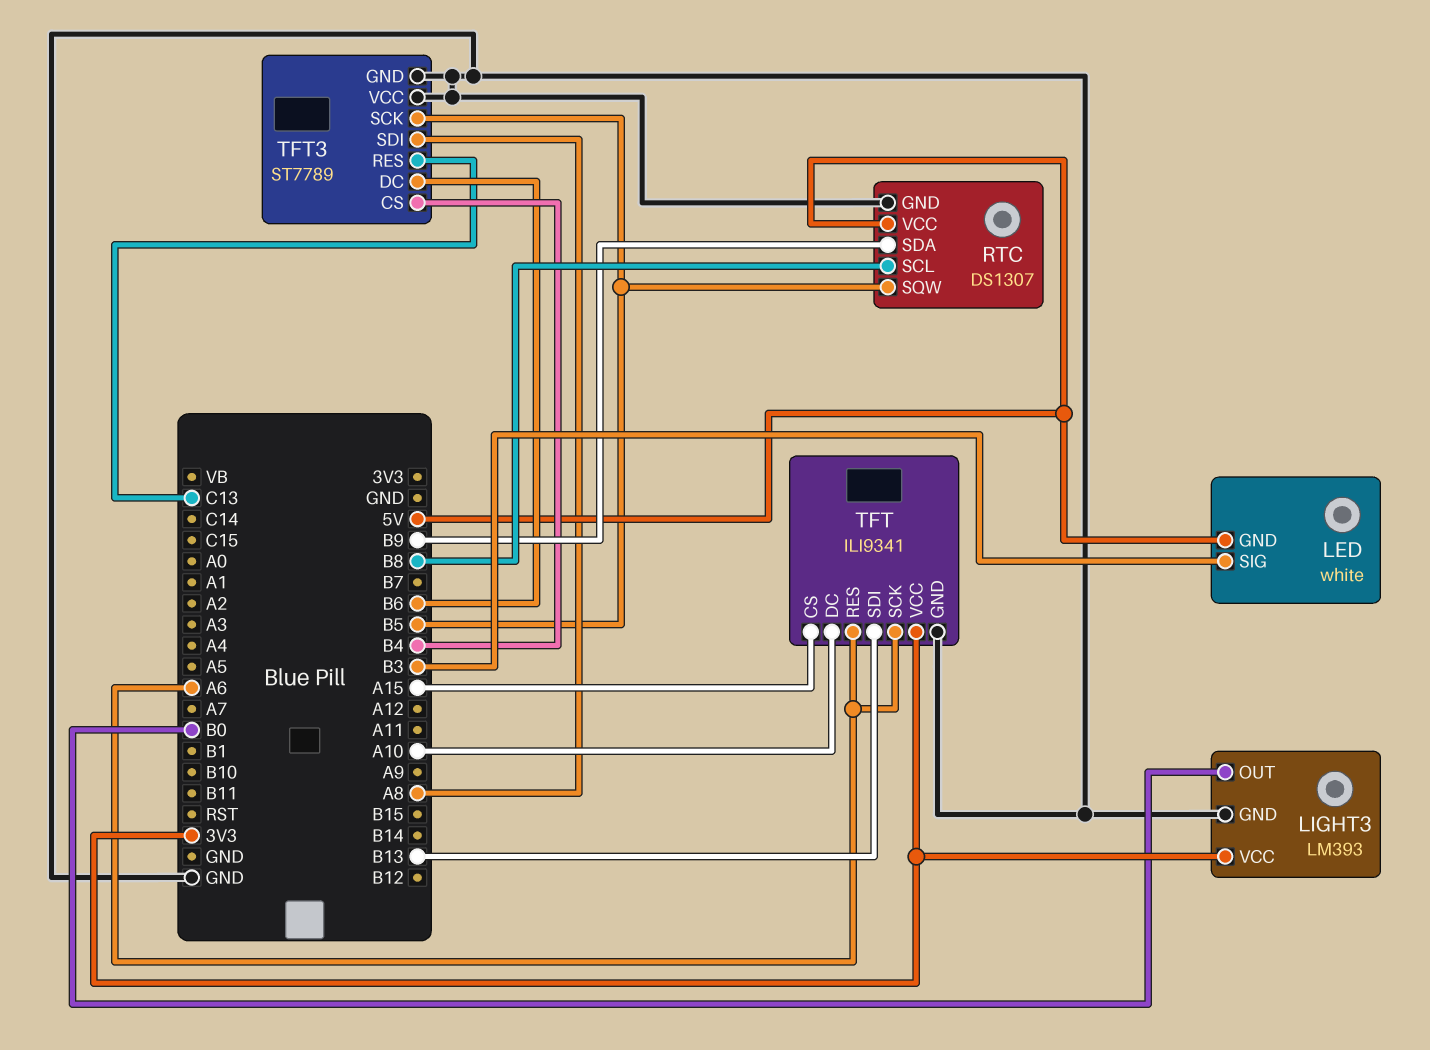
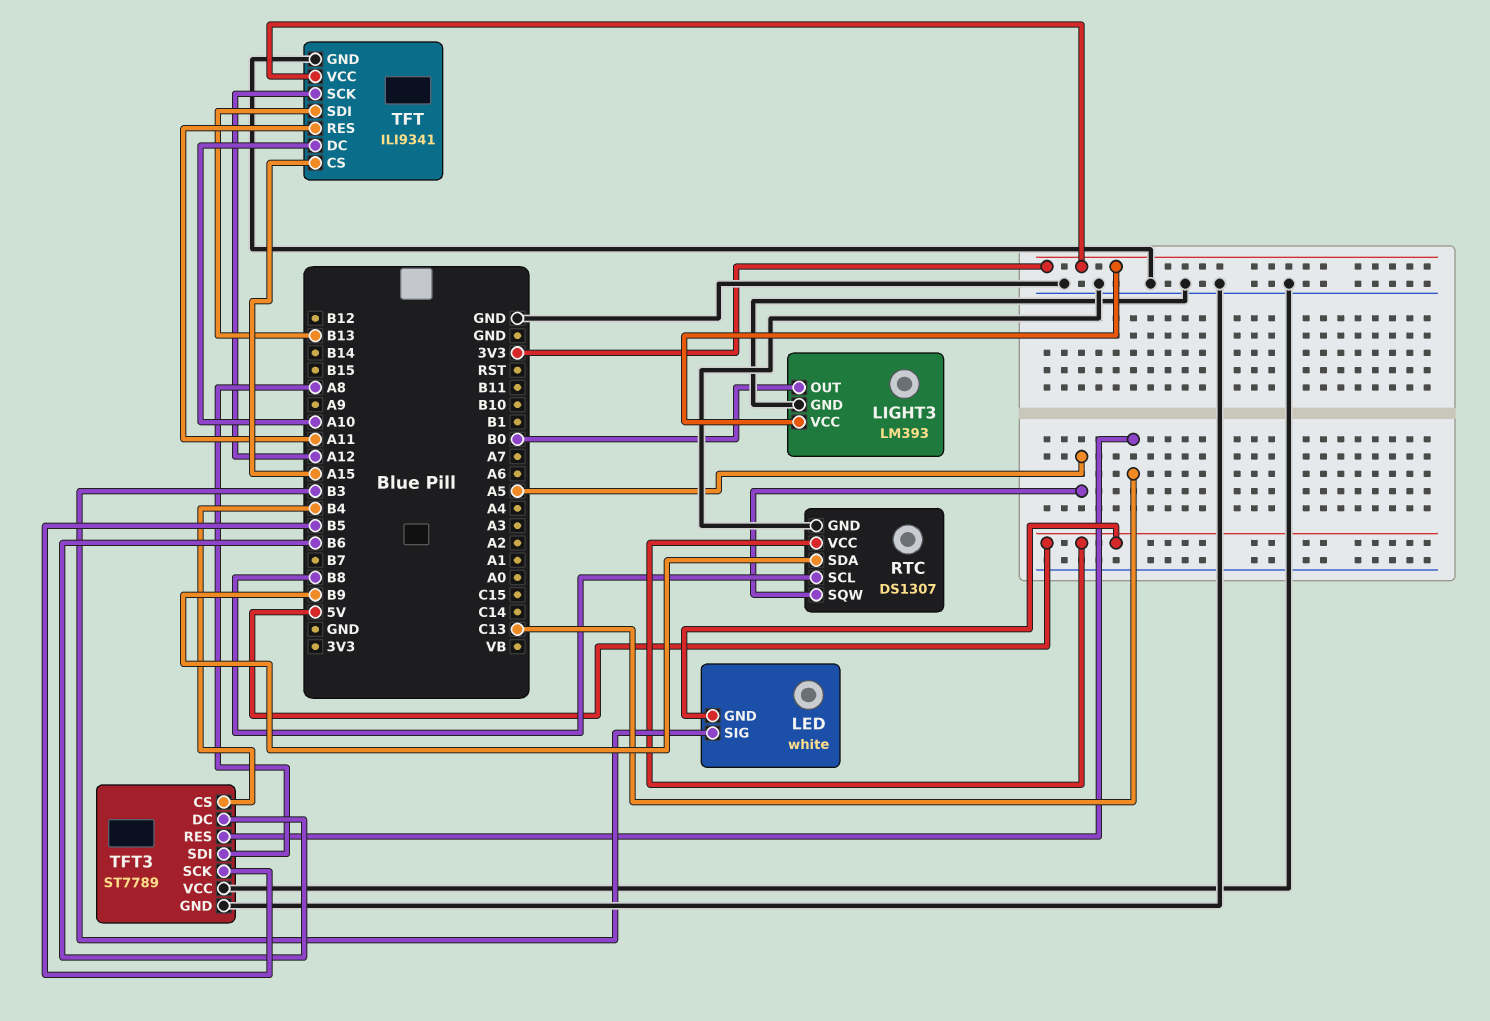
RTC pin SQW: B5 -> A5
TFT pin RES: A6 -> A11
TFT pin SCK: A6 -> A12

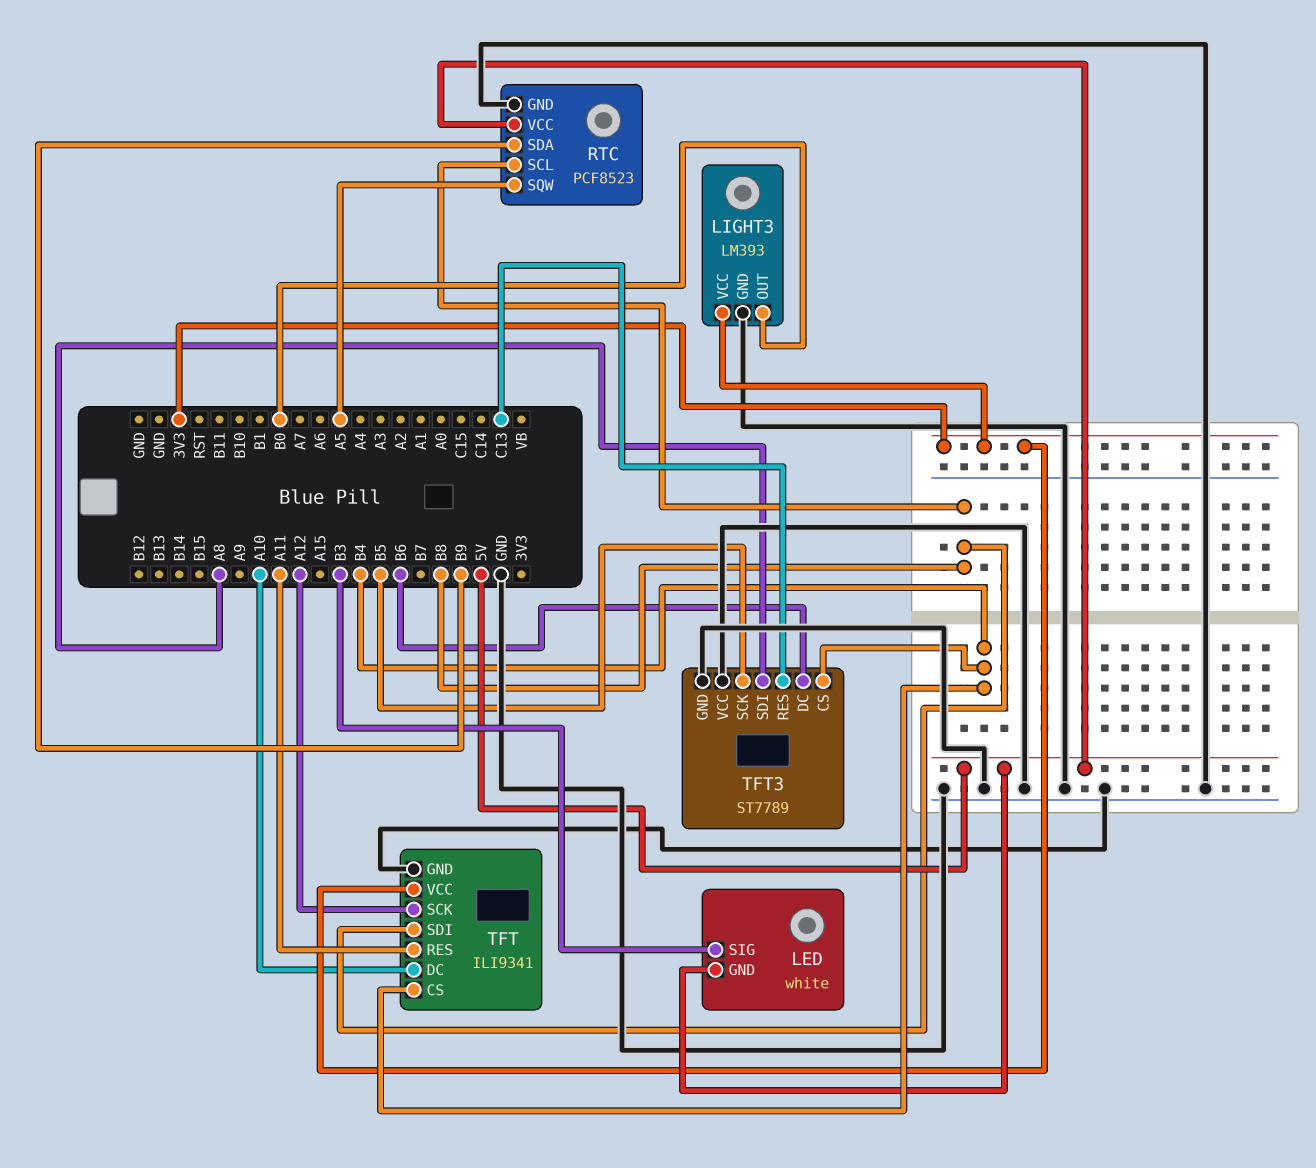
RTC: DS1307 -> PCF8523
TFT pin CS: A15 -> B4
TFT pin SDI: B13 -> B8

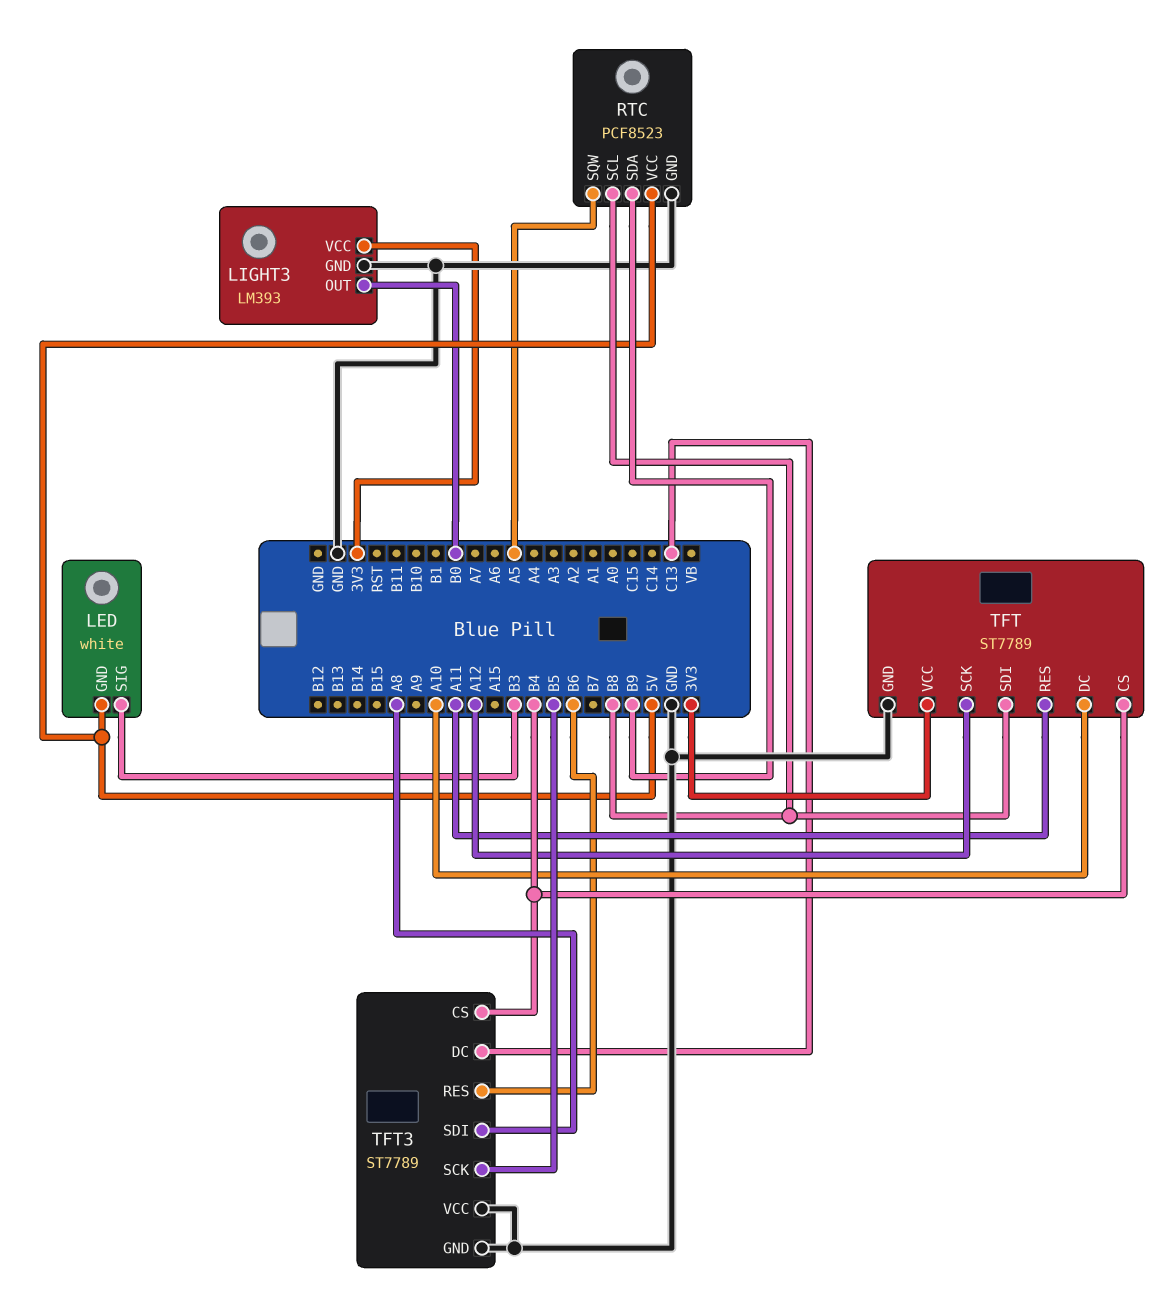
TFT: ILI9341 -> ST7789
TFT3 pin DC: B6 -> C13
TFT3 pin RES: C13 -> B6

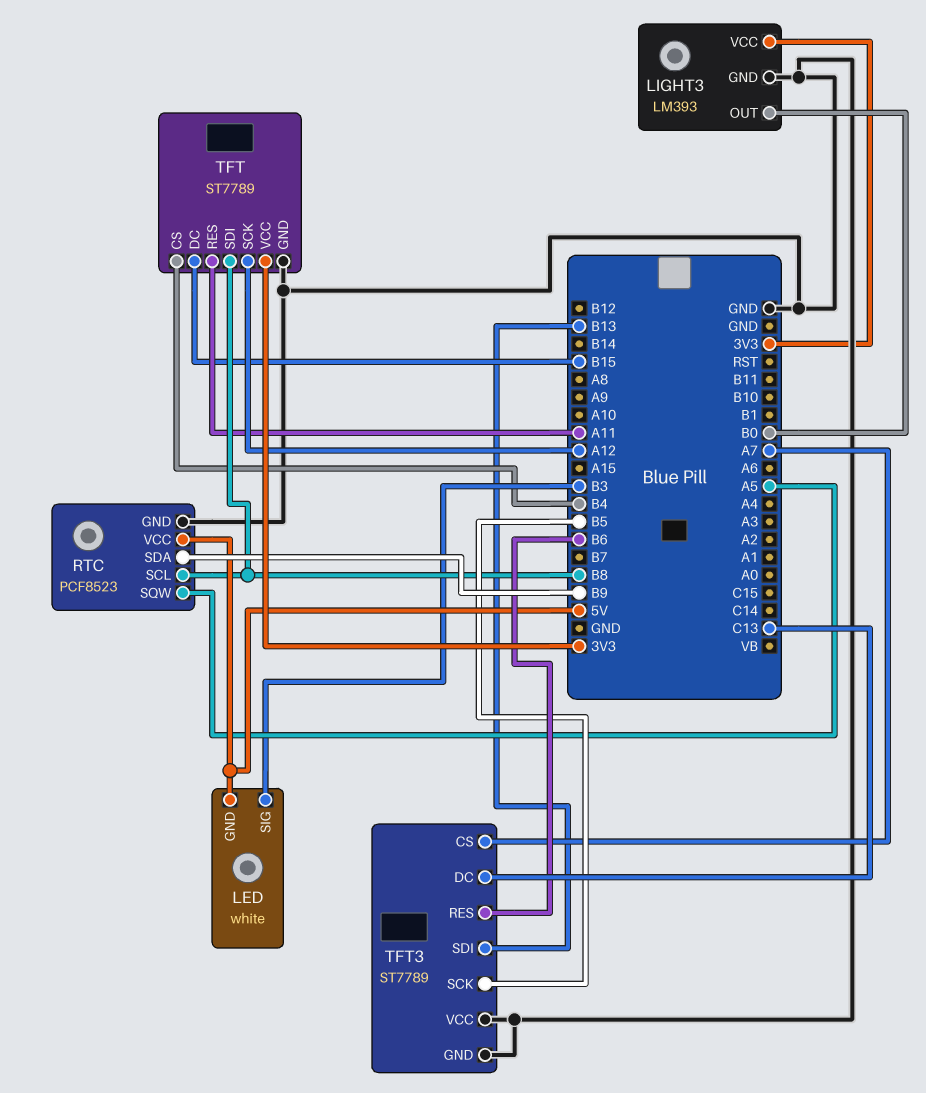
TFT pin DC: A10 -> B15
TFT3 pin CS: B4 -> A7
TFT3 pin SDI: A8 -> B13

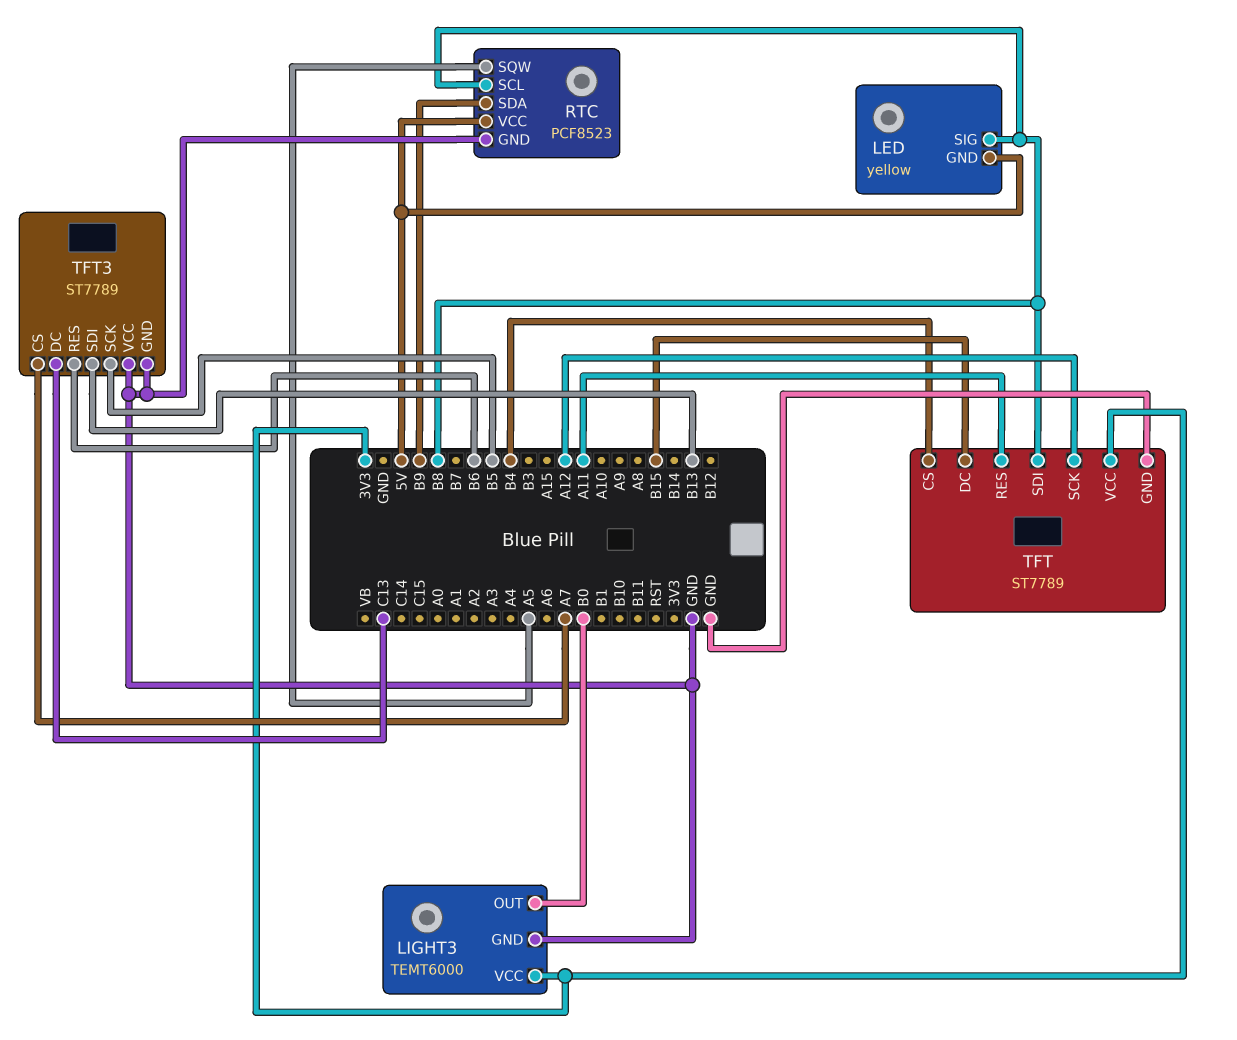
LED: white -> yellow
LED pin SIG: B3 -> B8
LIGHT3: LM393 -> TEMT6000

